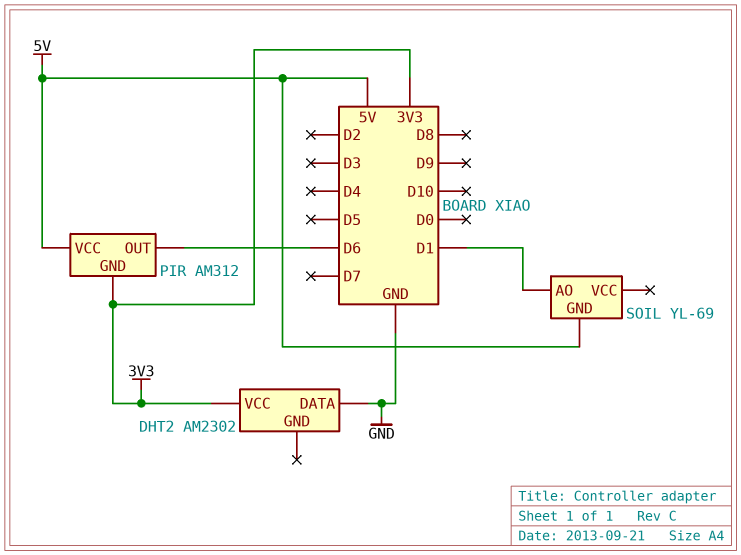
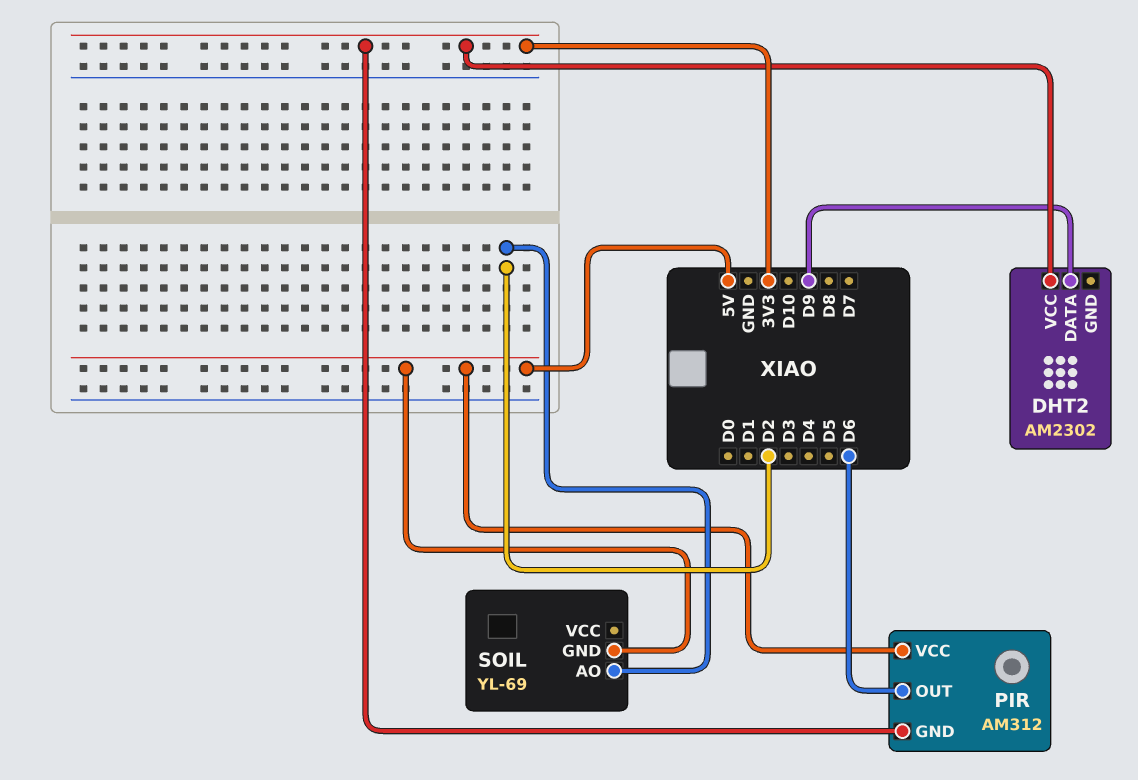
DHT2 pin DATA: GND -> D9
SOIL pin AO: D1 -> D2

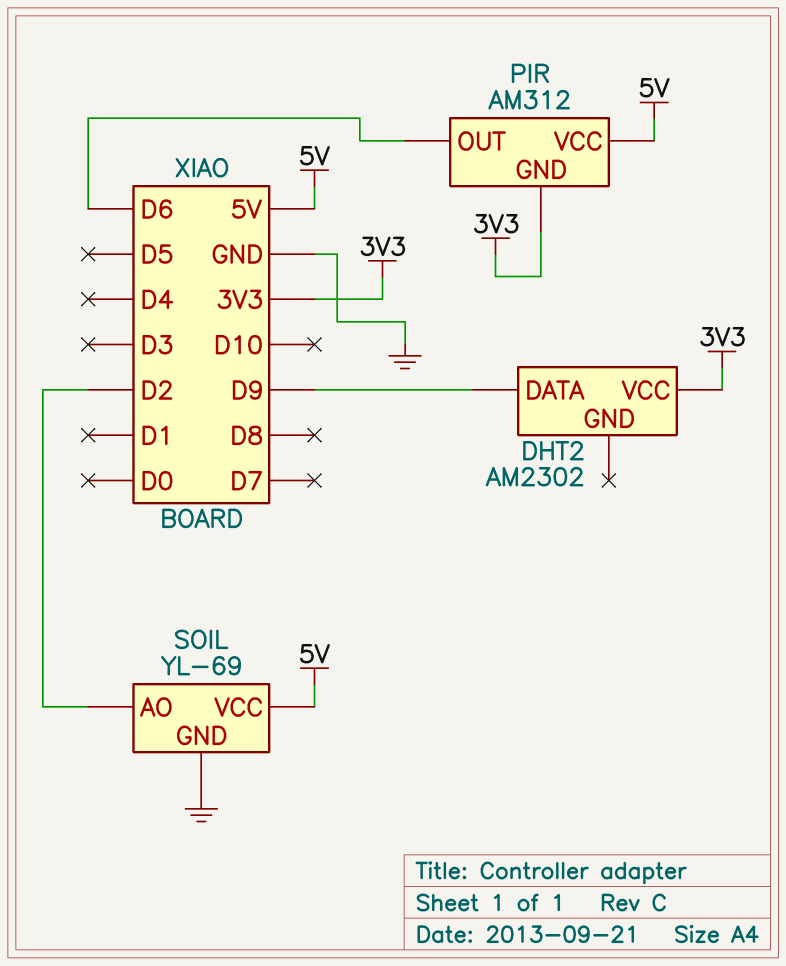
SOIL pin GND: 5V -> GND
SOIL pin VCC: none -> 5V

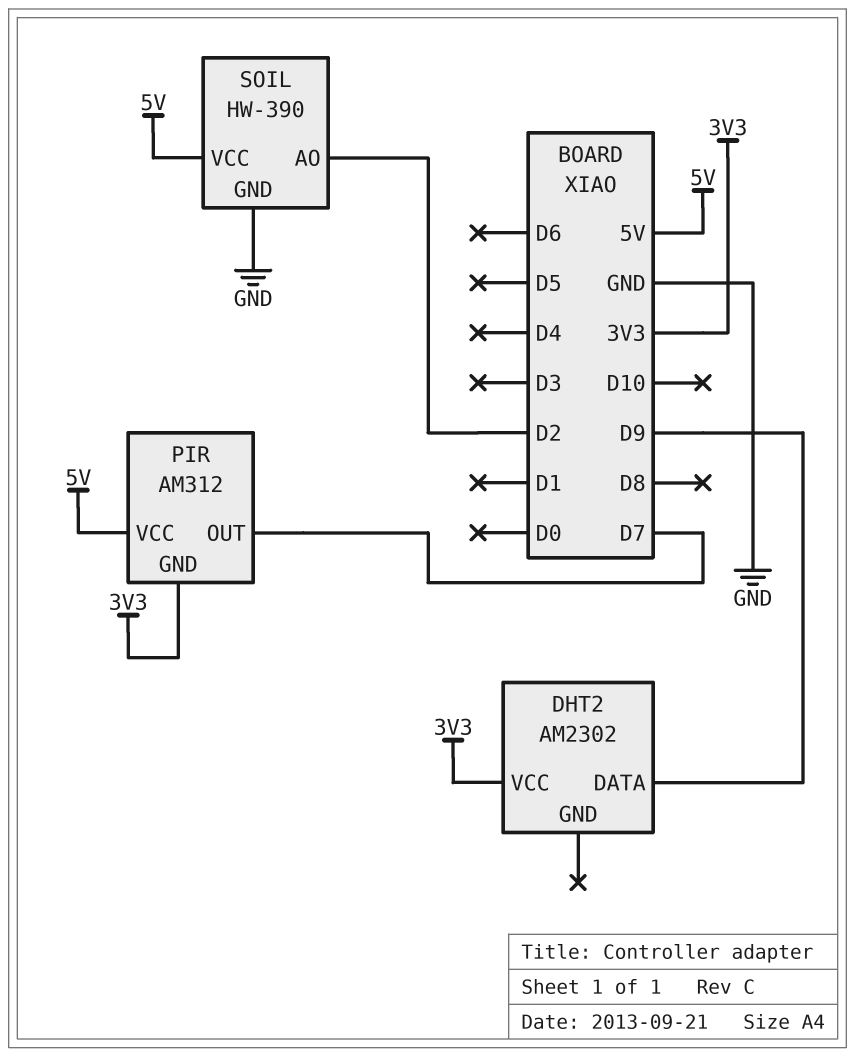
PIR pin OUT: D6 -> D7
SOIL: YL-69 -> HW-390

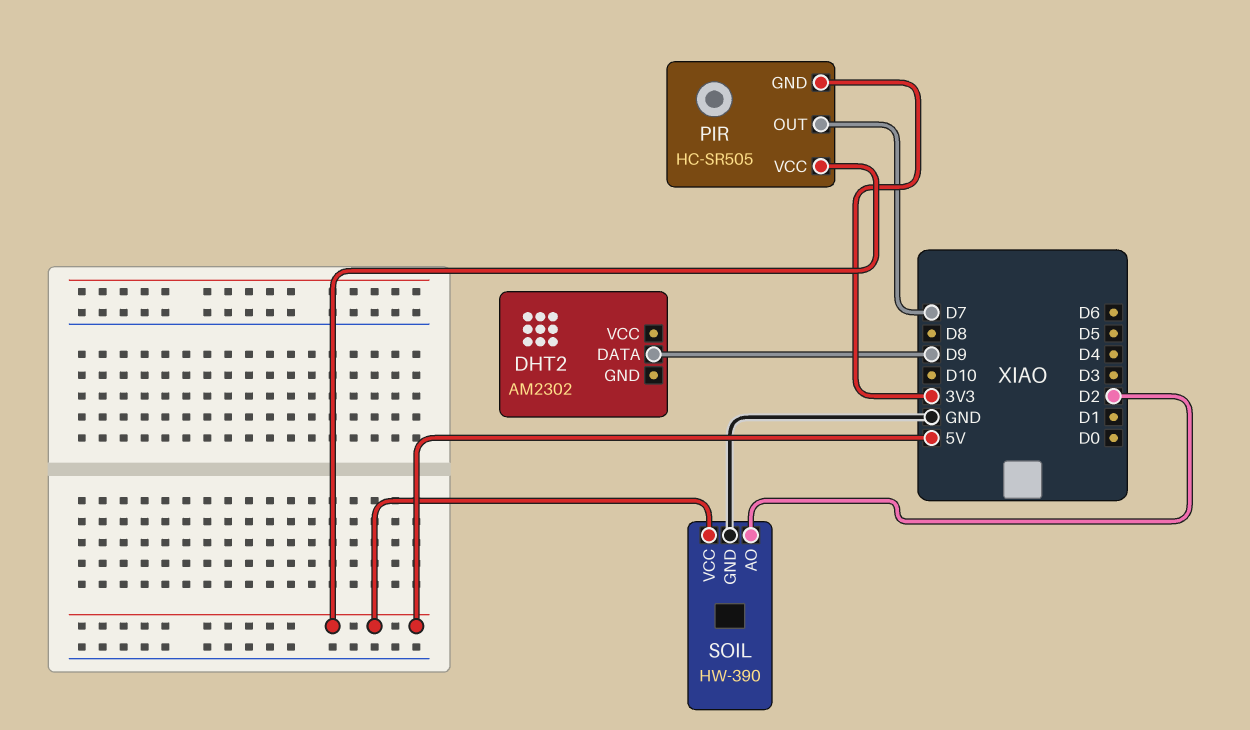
DHT2 pin VCC: 3V3 -> none
PIR: AM312 -> HC-SR505

